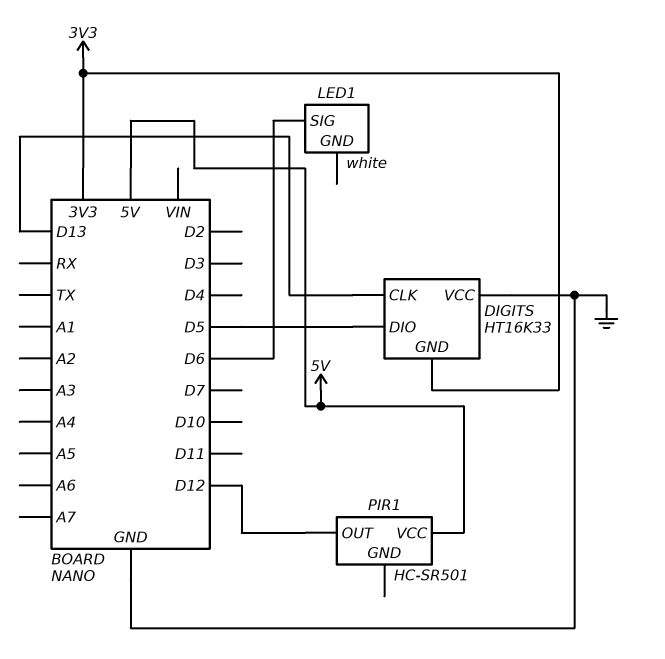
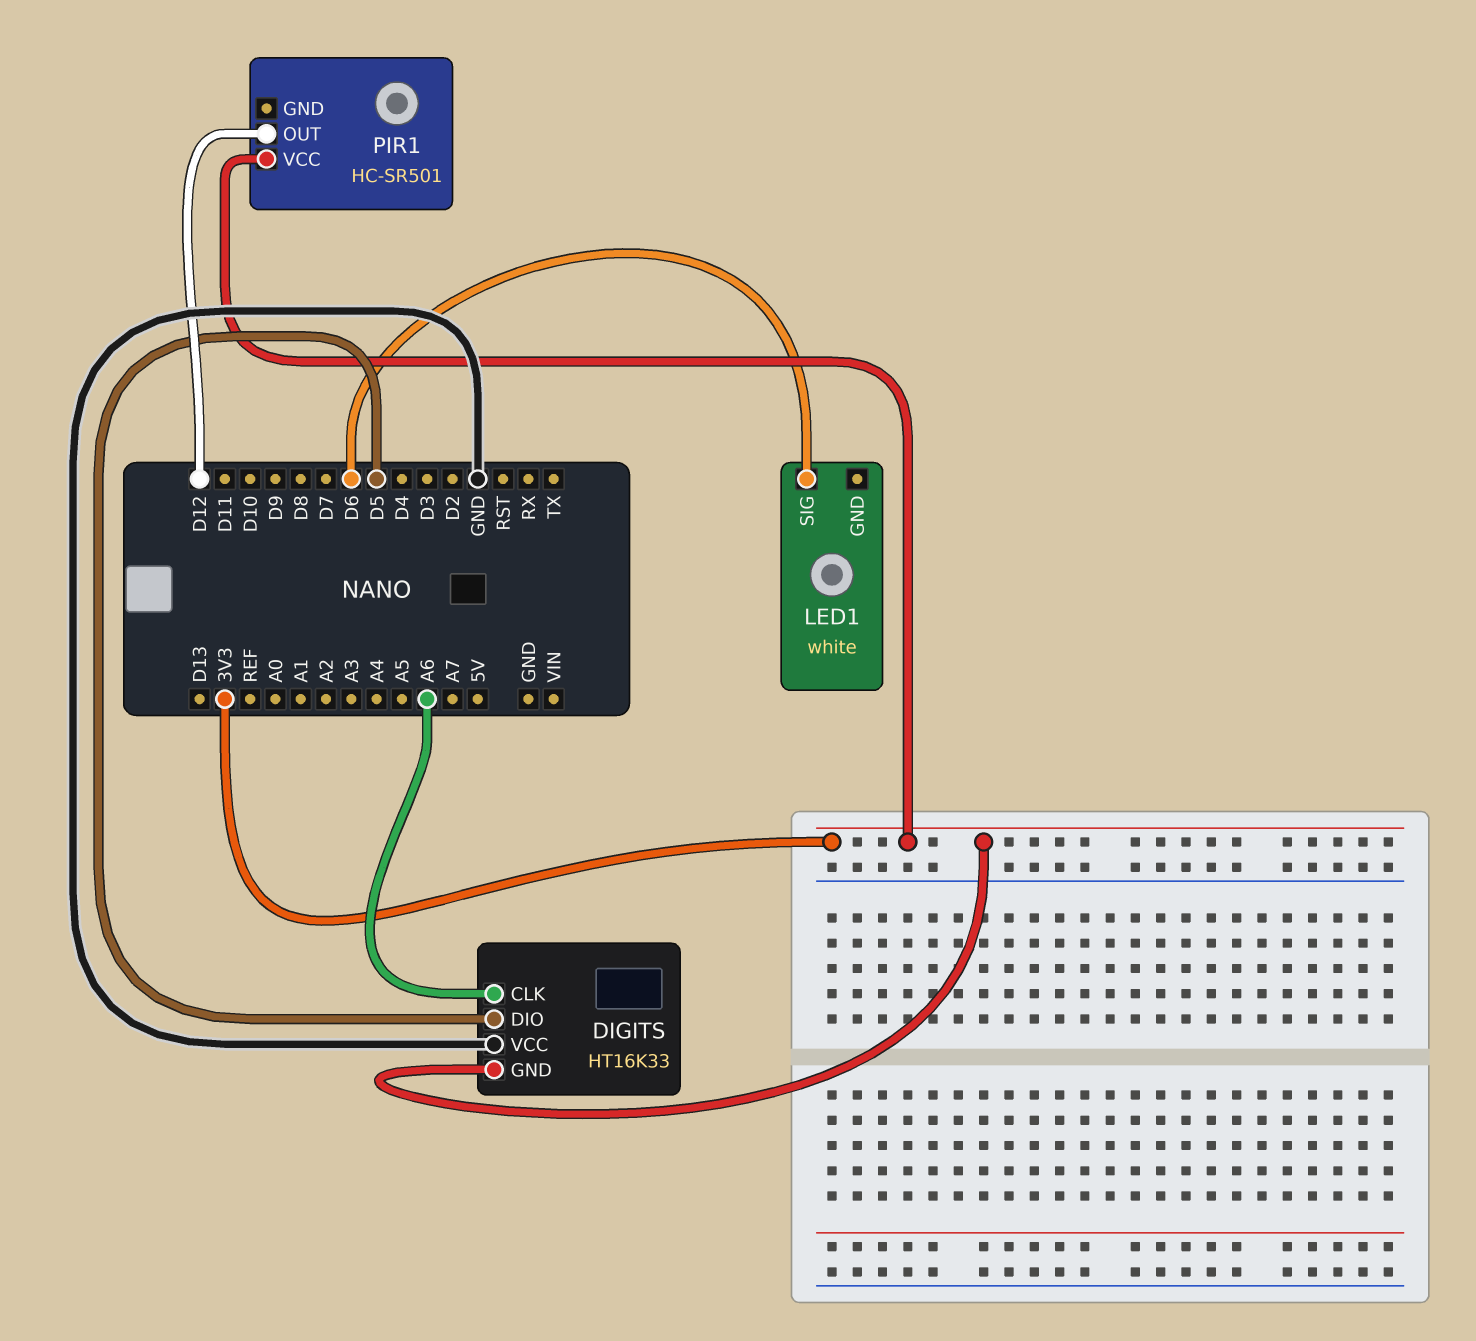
DIGITS pin CLK: D13 -> A6
PIR1 pin VCC: 5V -> 3V3

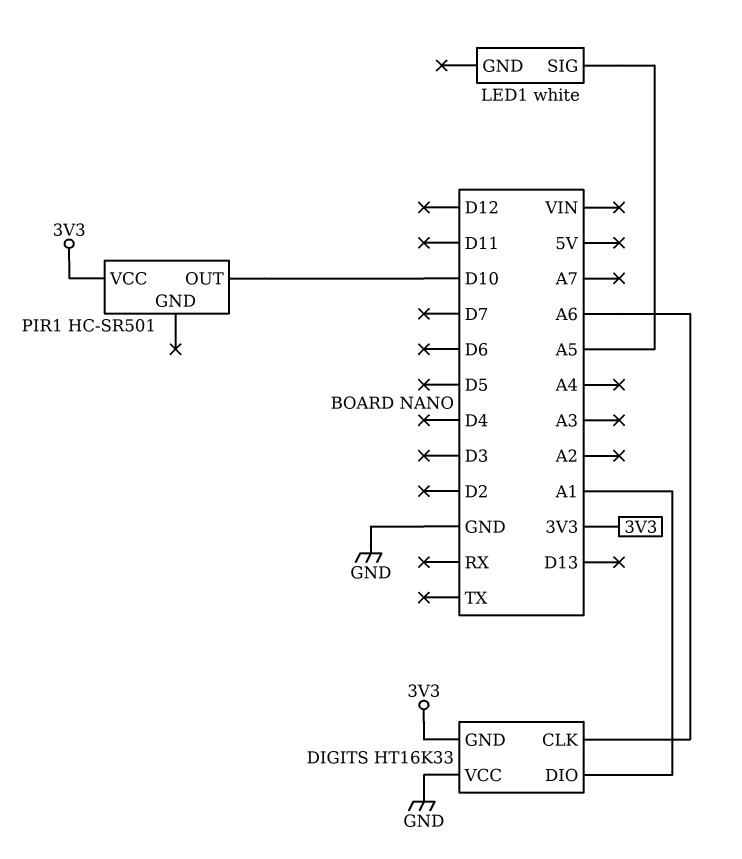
DIGITS pin DIO: D5 -> A1
LED1 pin SIG: D6 -> A5
PIR1 pin OUT: D12 -> D10

